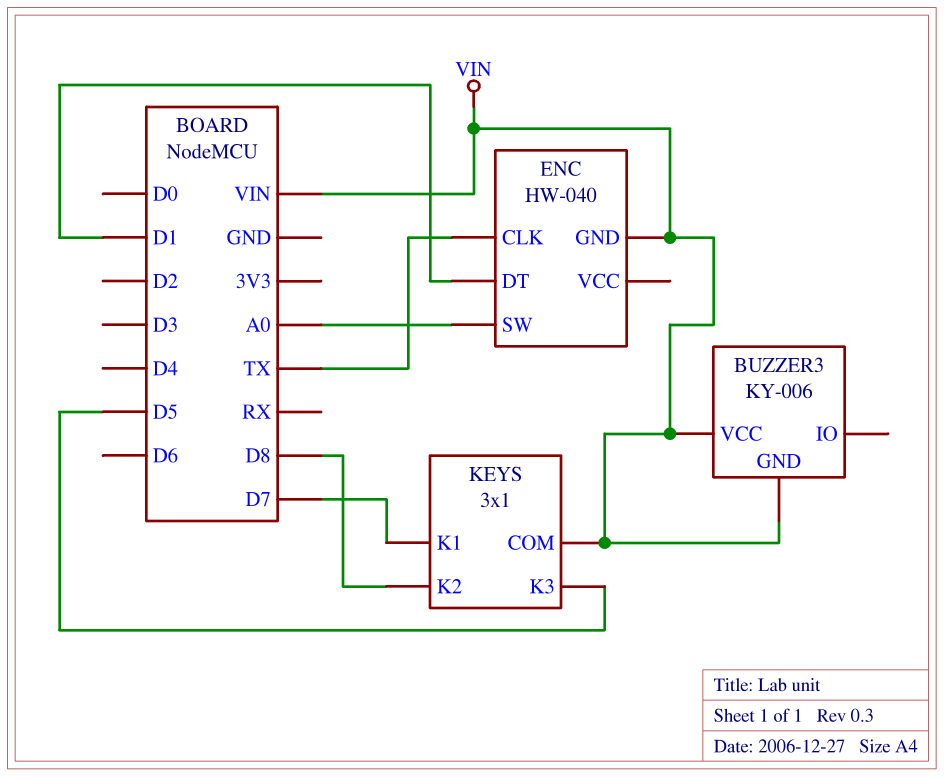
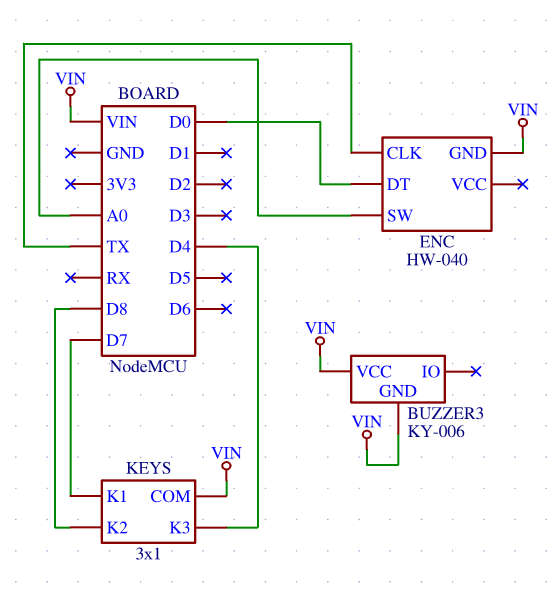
ENC pin DT: D1 -> D0
KEYS pin K3: D5 -> D4

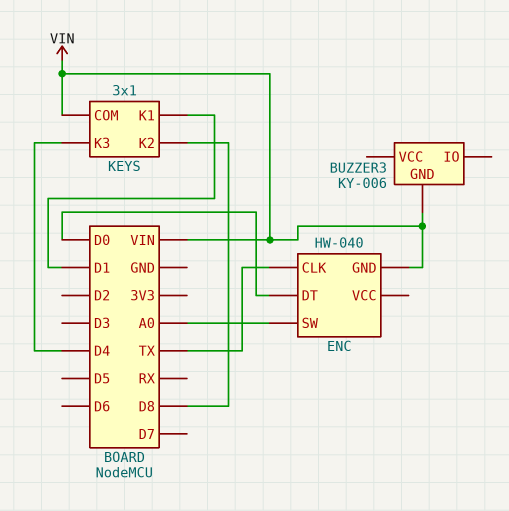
BUZZER3 pin VCC: VIN -> none
KEYS pin K1: D7 -> D1

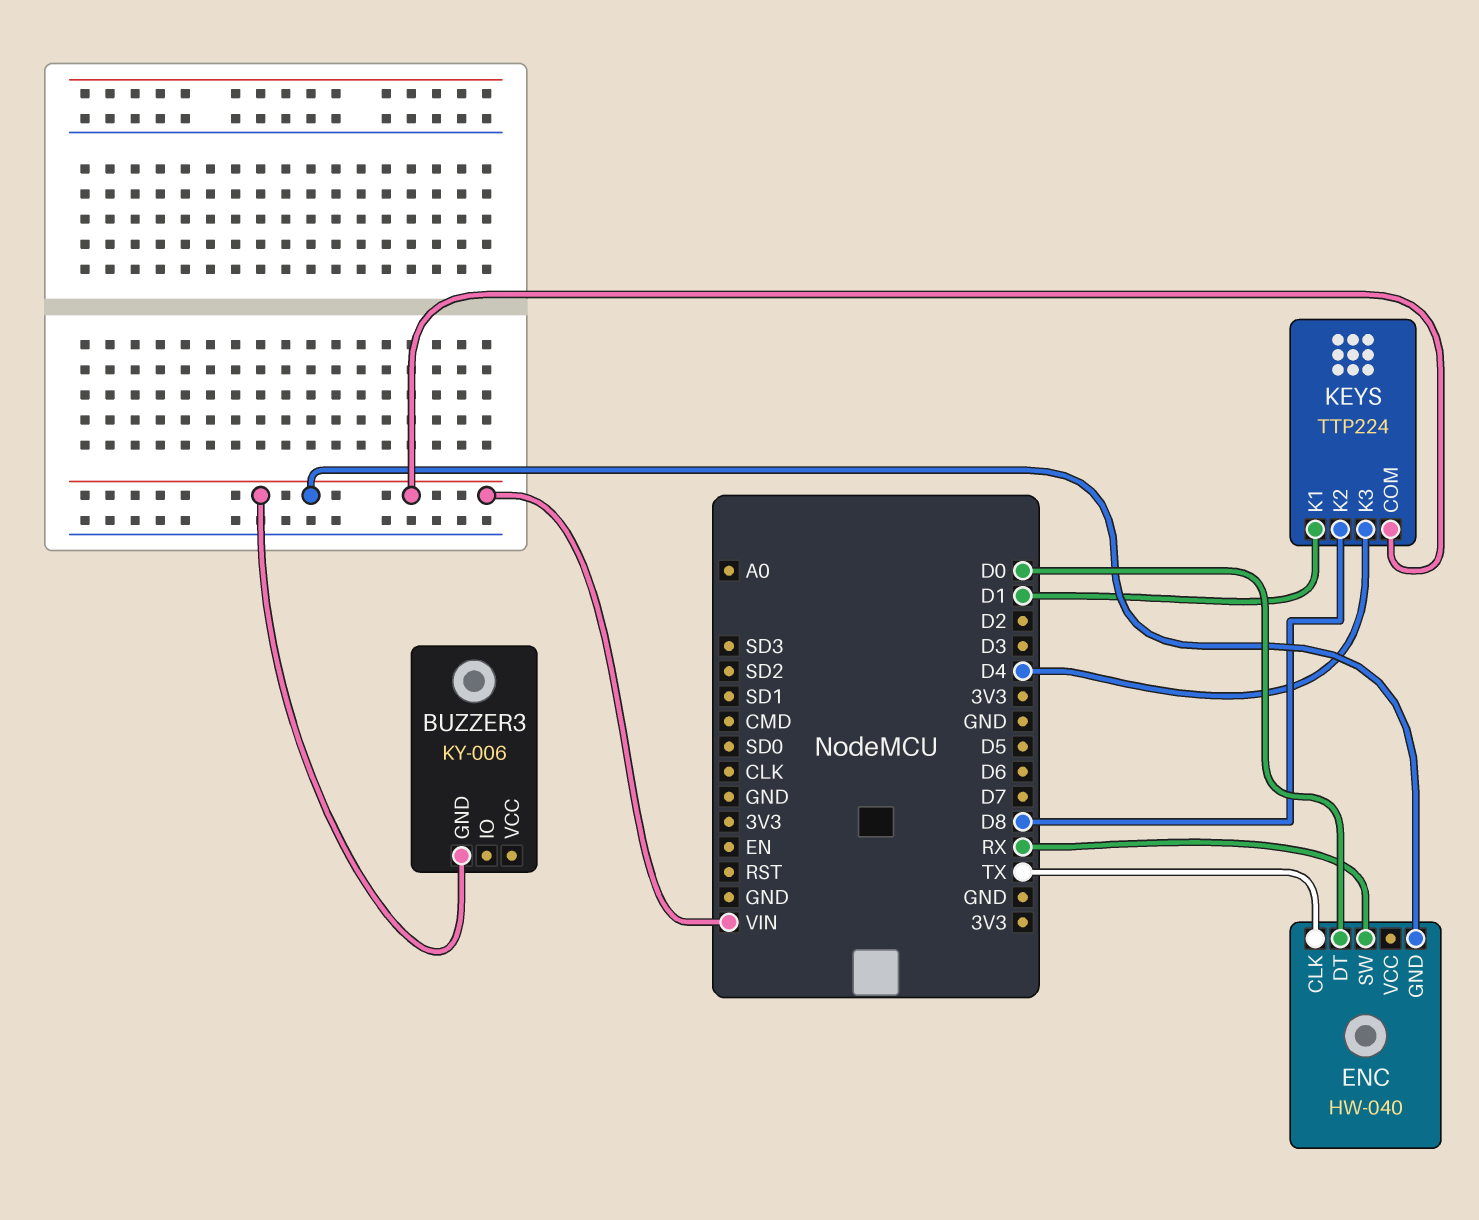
ENC pin SW: A0 -> RX
KEYS: 3x1 -> TTP224

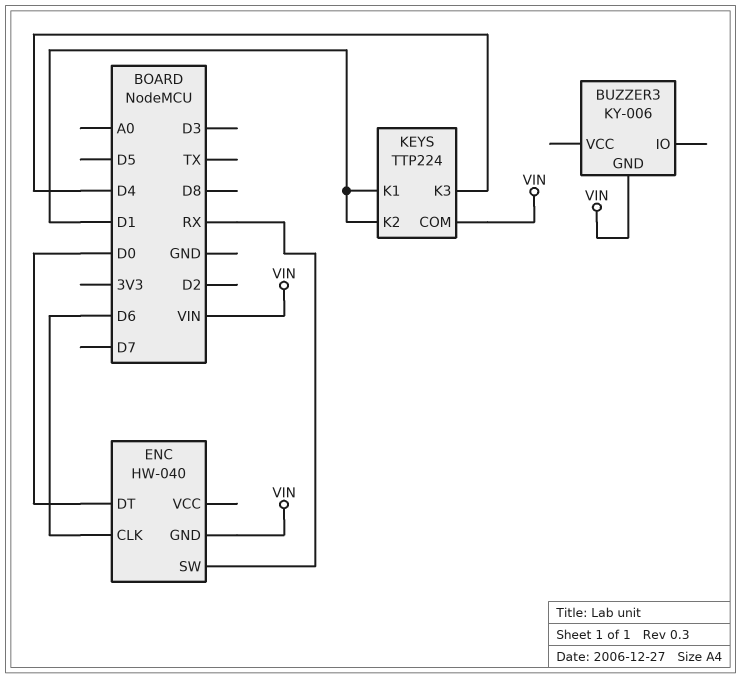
ENC pin CLK: TX -> D6
KEYS pin K2: D8 -> D1

